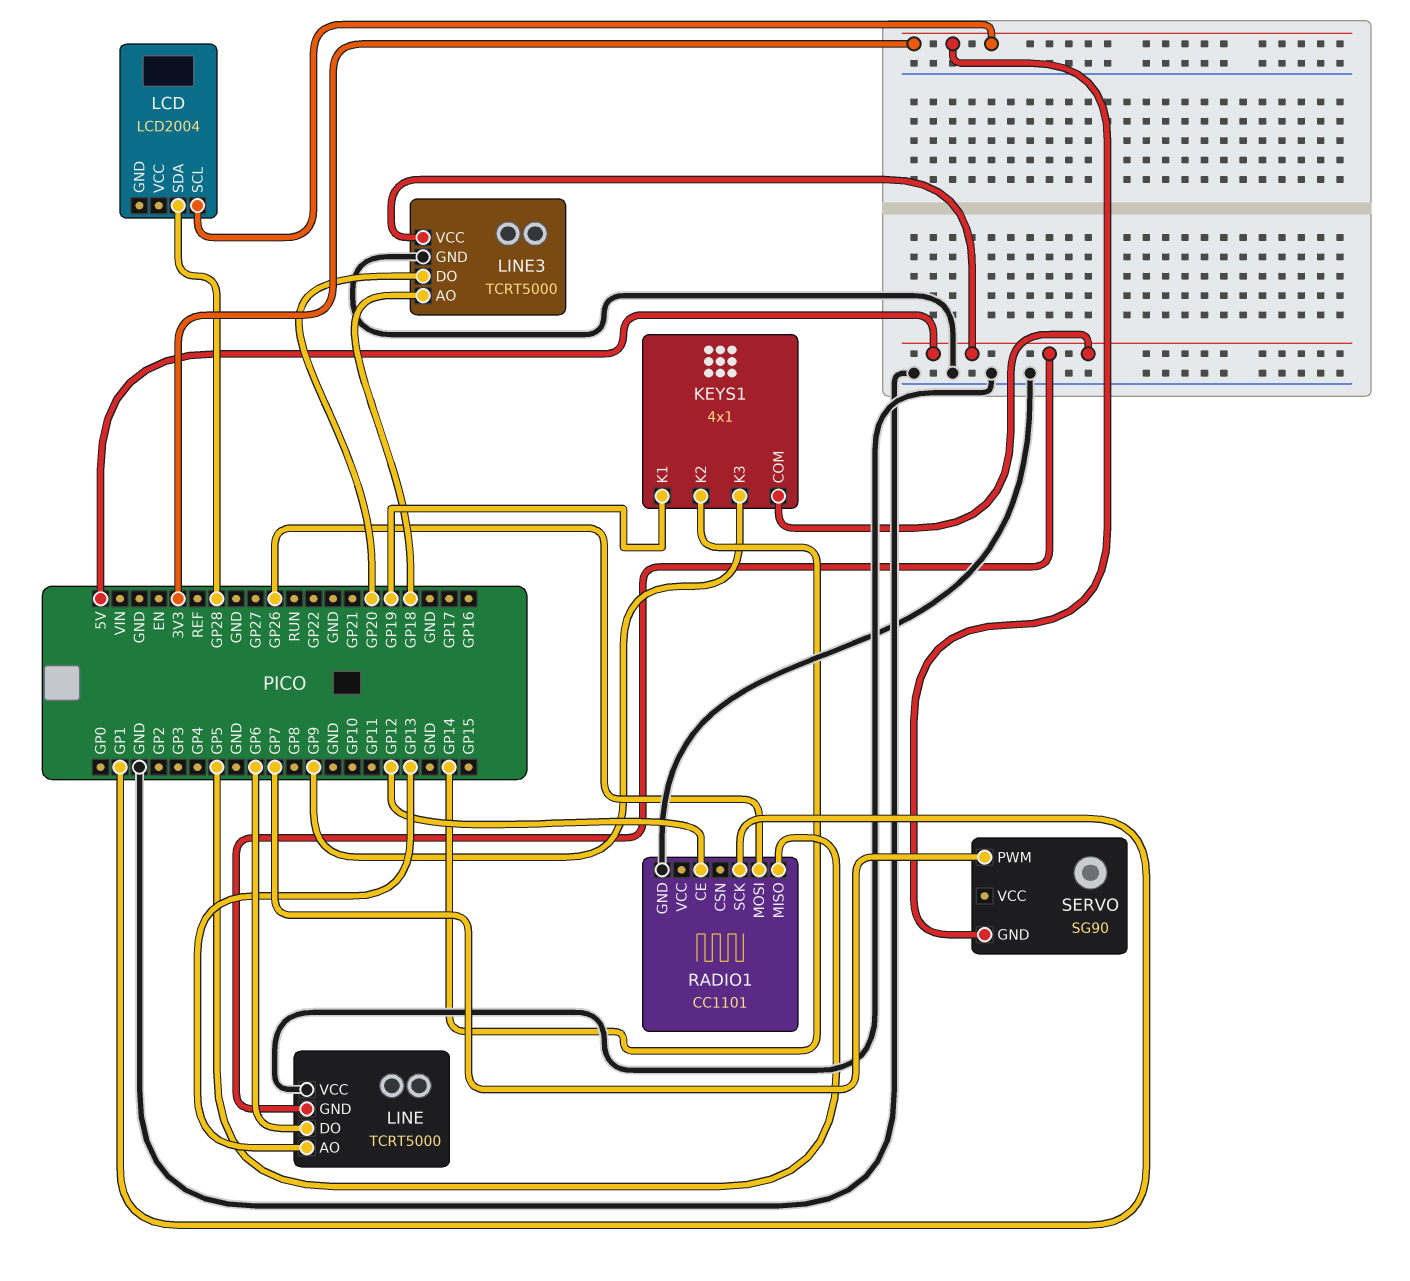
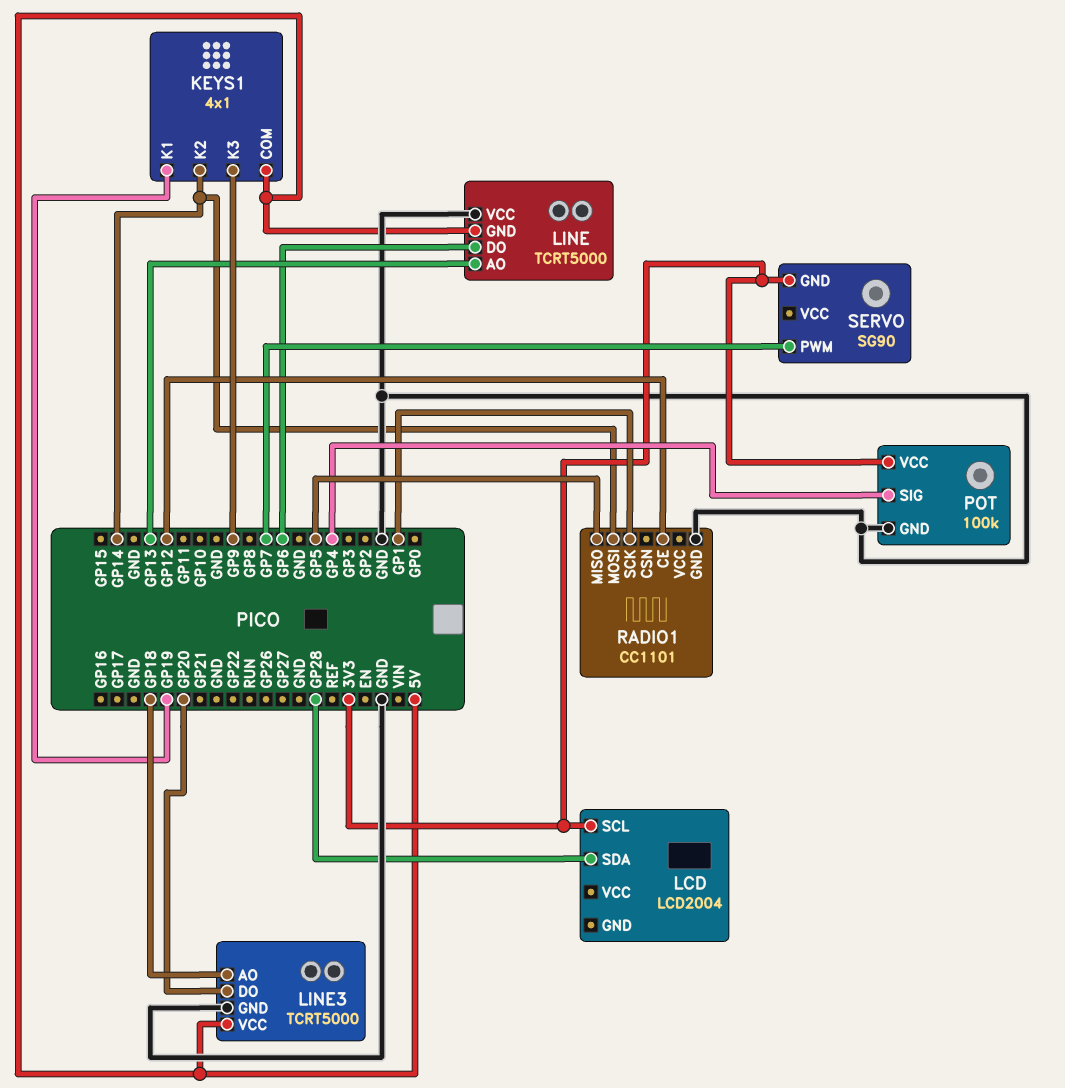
POT: none -> 100k
POT pin GND: none -> GND
POT pin SIG: none -> GP4
POT pin VCC: none -> 3V3
RADIO1 pin MOSI: GP26 -> GP14

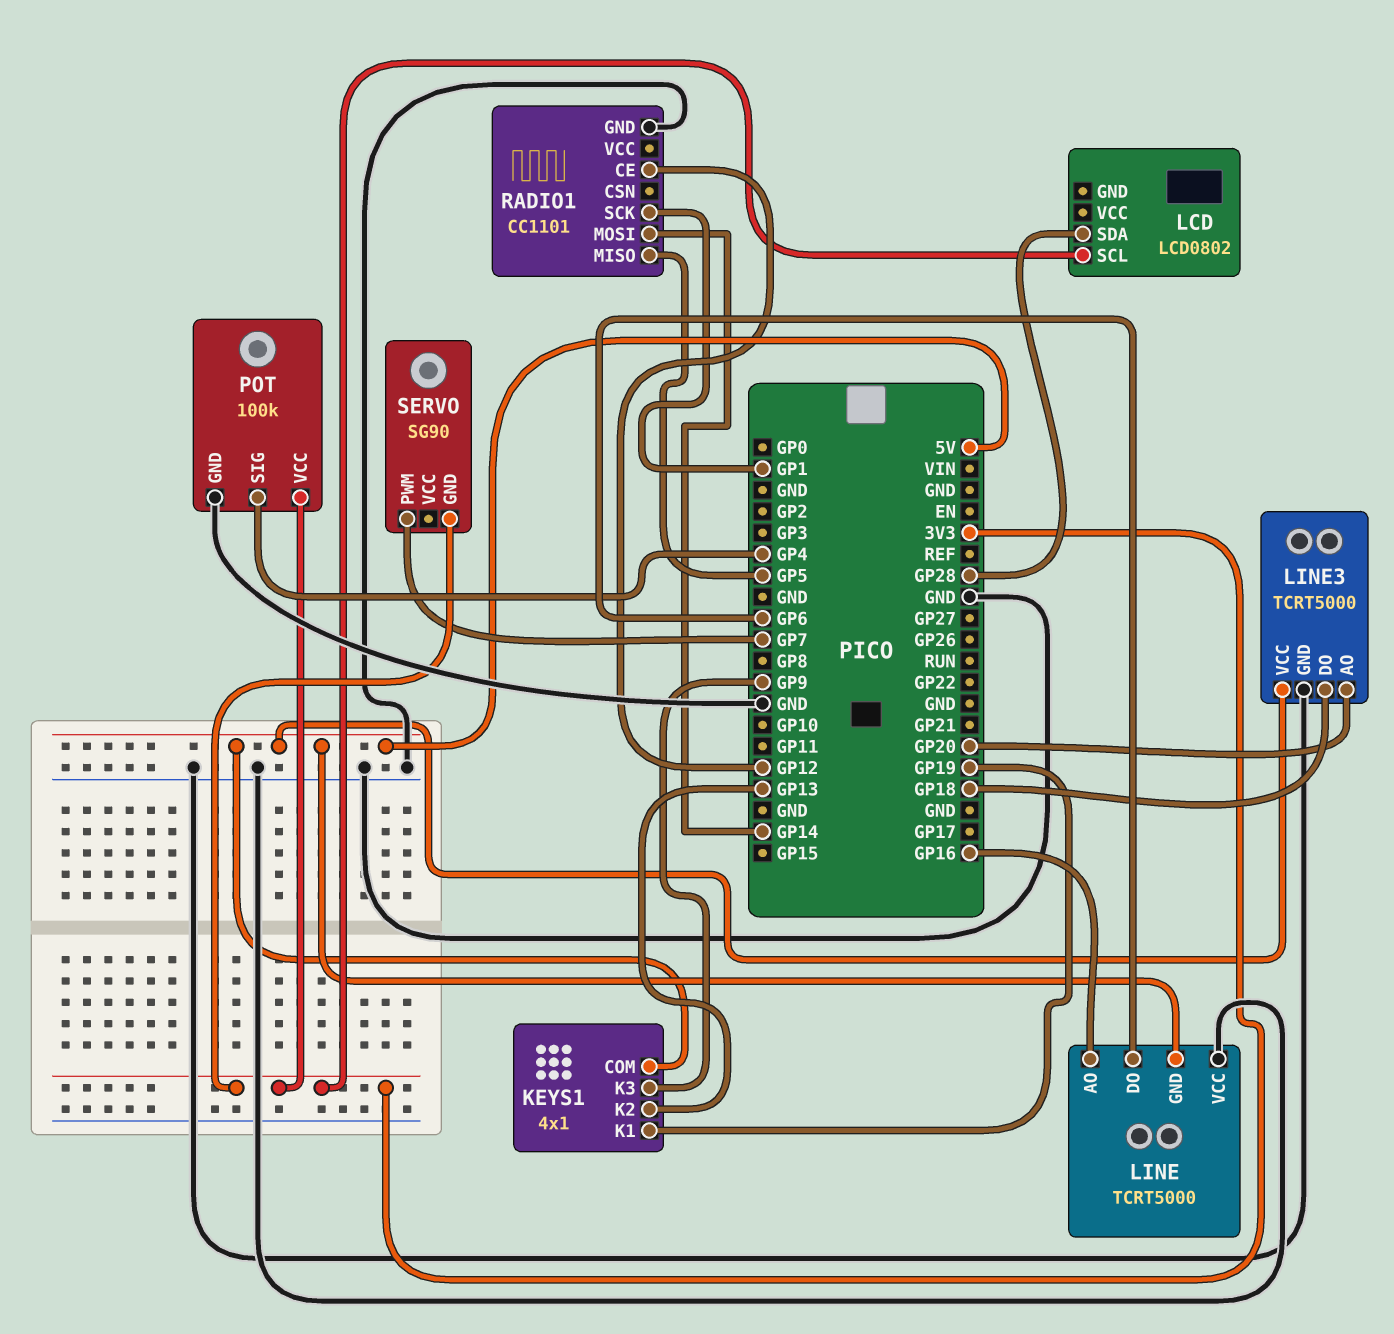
KEYS1 pin K2: GP14 -> GP13
LCD: LCD2004 -> LCD0802
LINE pin AO: GP13 -> GP16
LINE3 pin AO: GP18 -> GP20
LINE3 pin DO: GP20 -> GP18

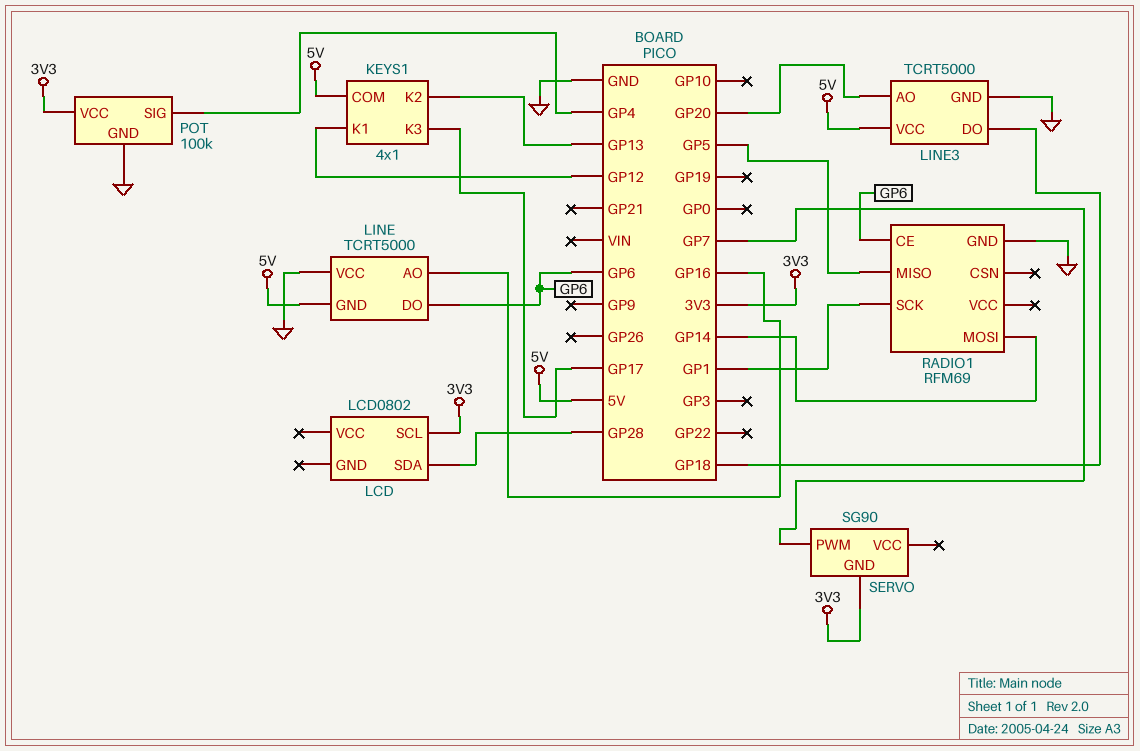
KEYS1 pin K1: GP19 -> GP12
KEYS1 pin K3: GP9 -> GP17
RADIO1: CC1101 -> RFM69
RADIO1 pin CE: GP12 -> GP6

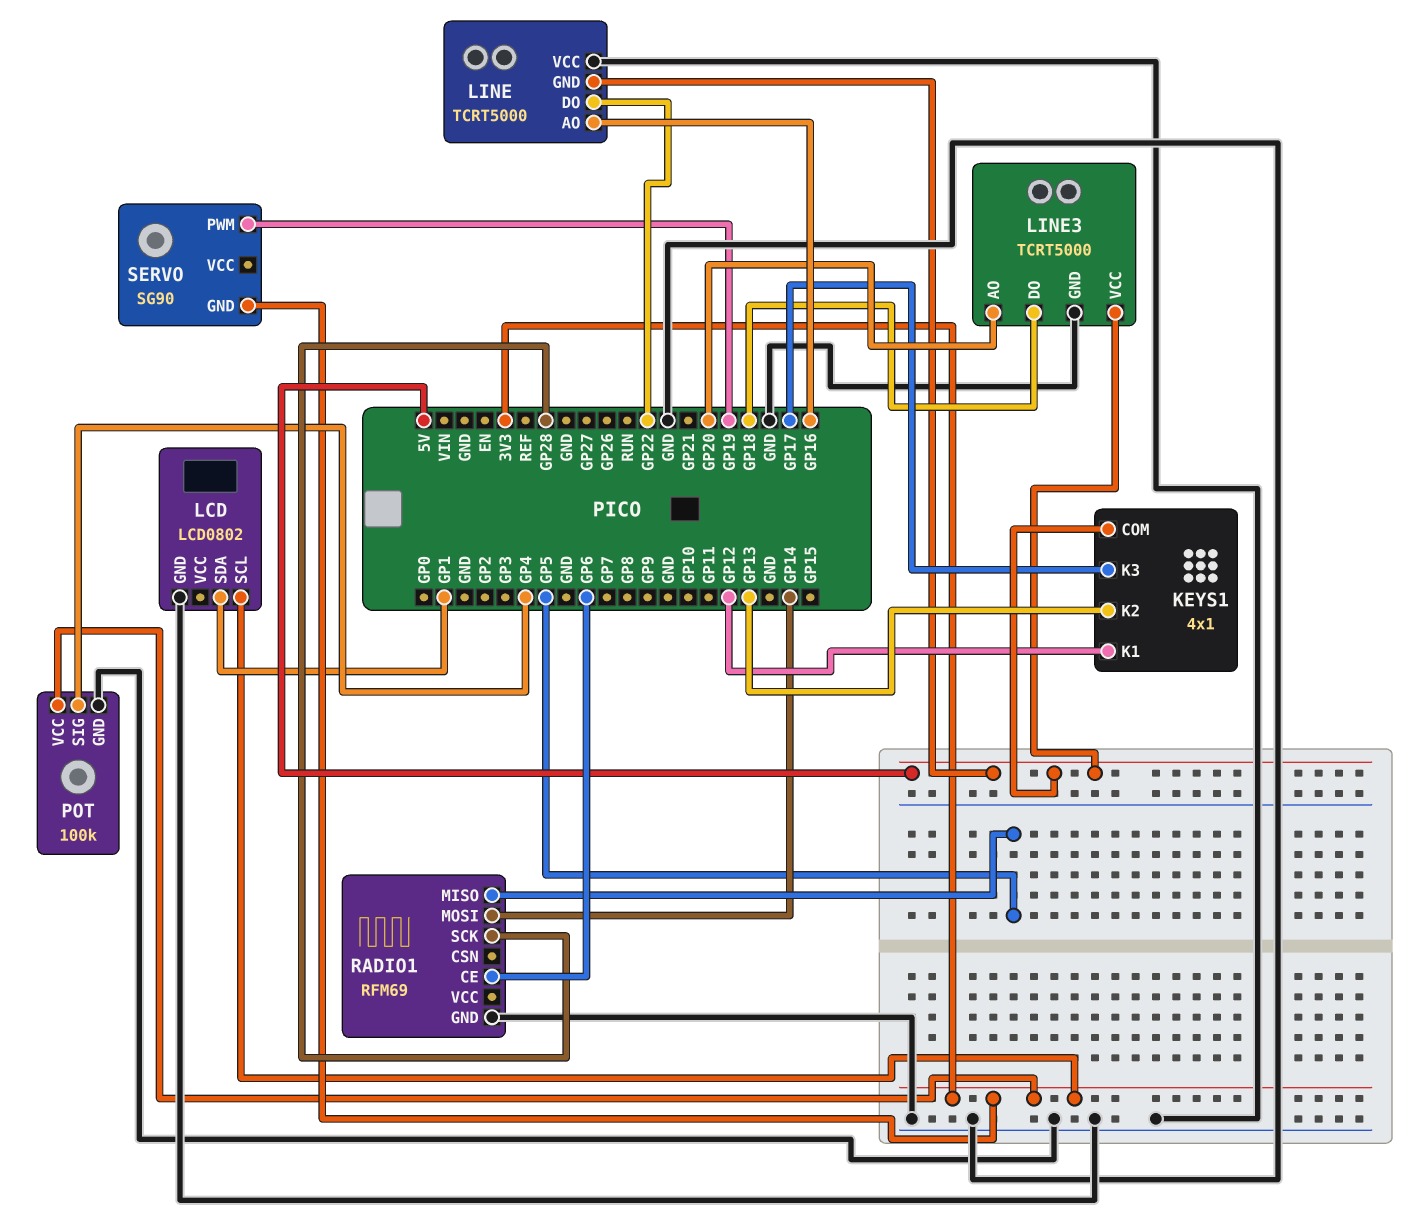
LCD pin GND: none -> GND
LCD pin SDA: GP28 -> GP1
LINE pin DO: GP6 -> GP22
RADIO1 pin SCK: GP1 -> GP28
SERVO pin PWM: GP7 -> GP19

